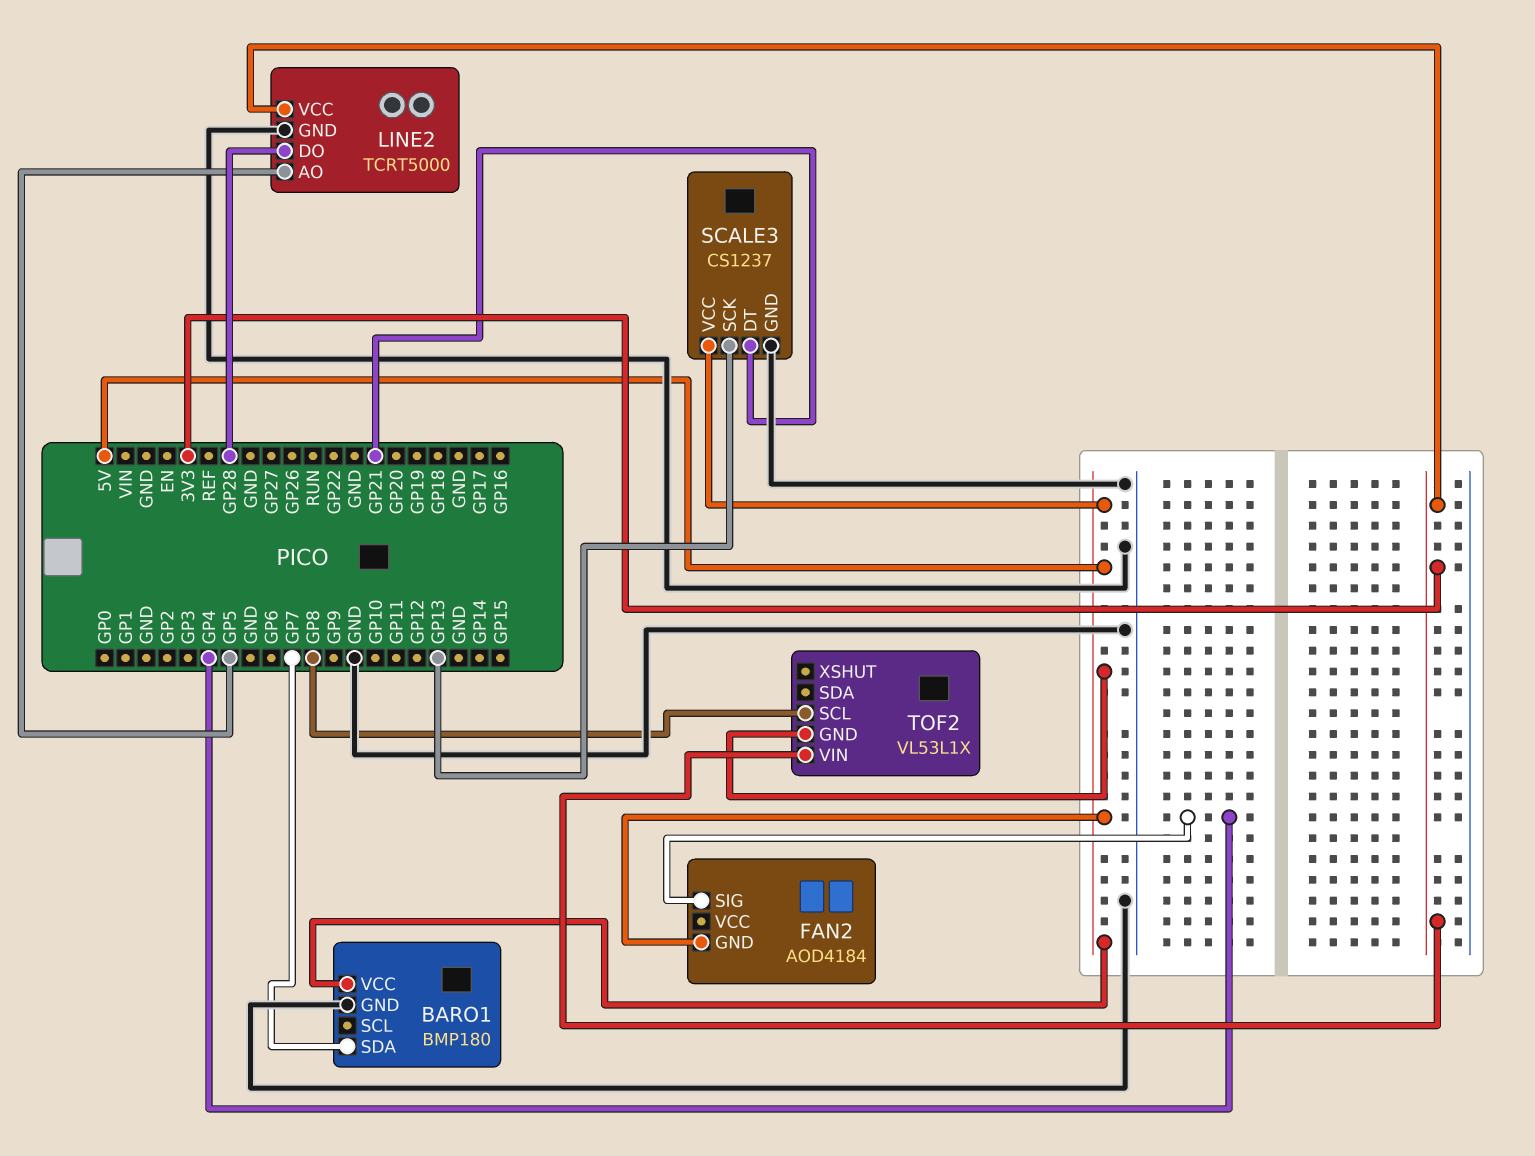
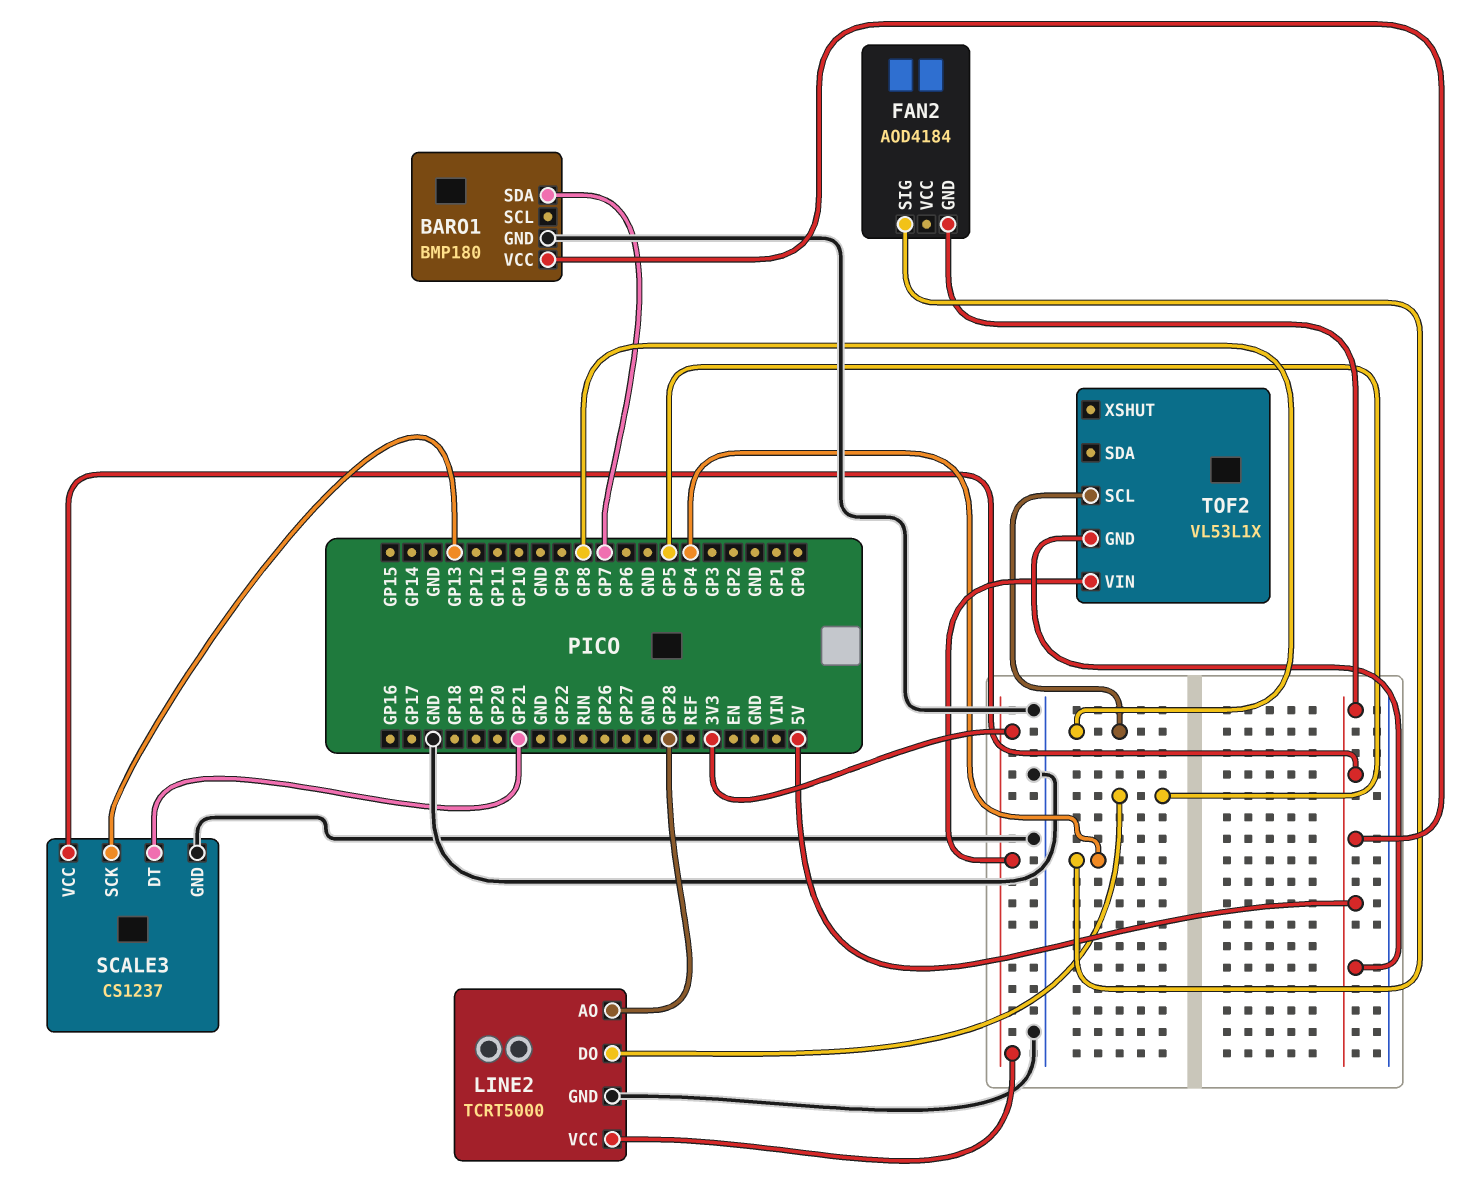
LINE2 pin AO: GP5 -> GP28
LINE2 pin DO: GP28 -> GP5

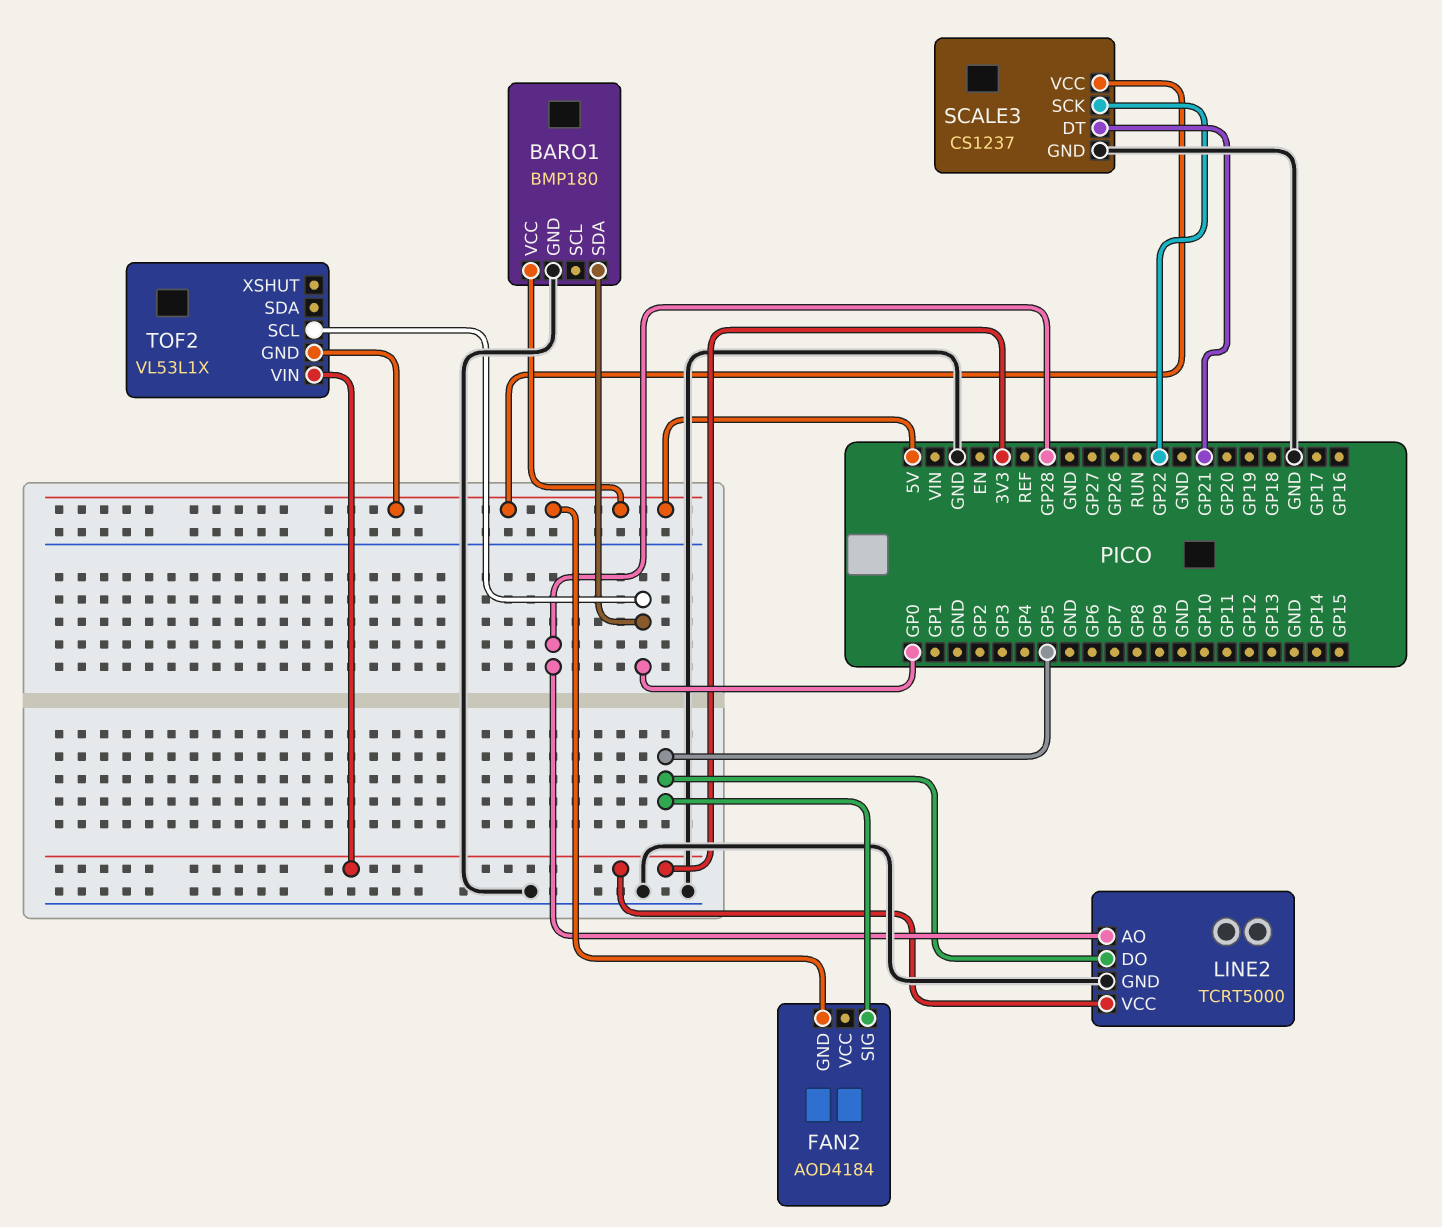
BARO1 pin SDA: GP7 -> GP0
FAN2 pin SIG: GP4 -> GP5
SCALE3 pin SCK: GP13 -> GP22
TOF2 pin SCL: GP8 -> GP0

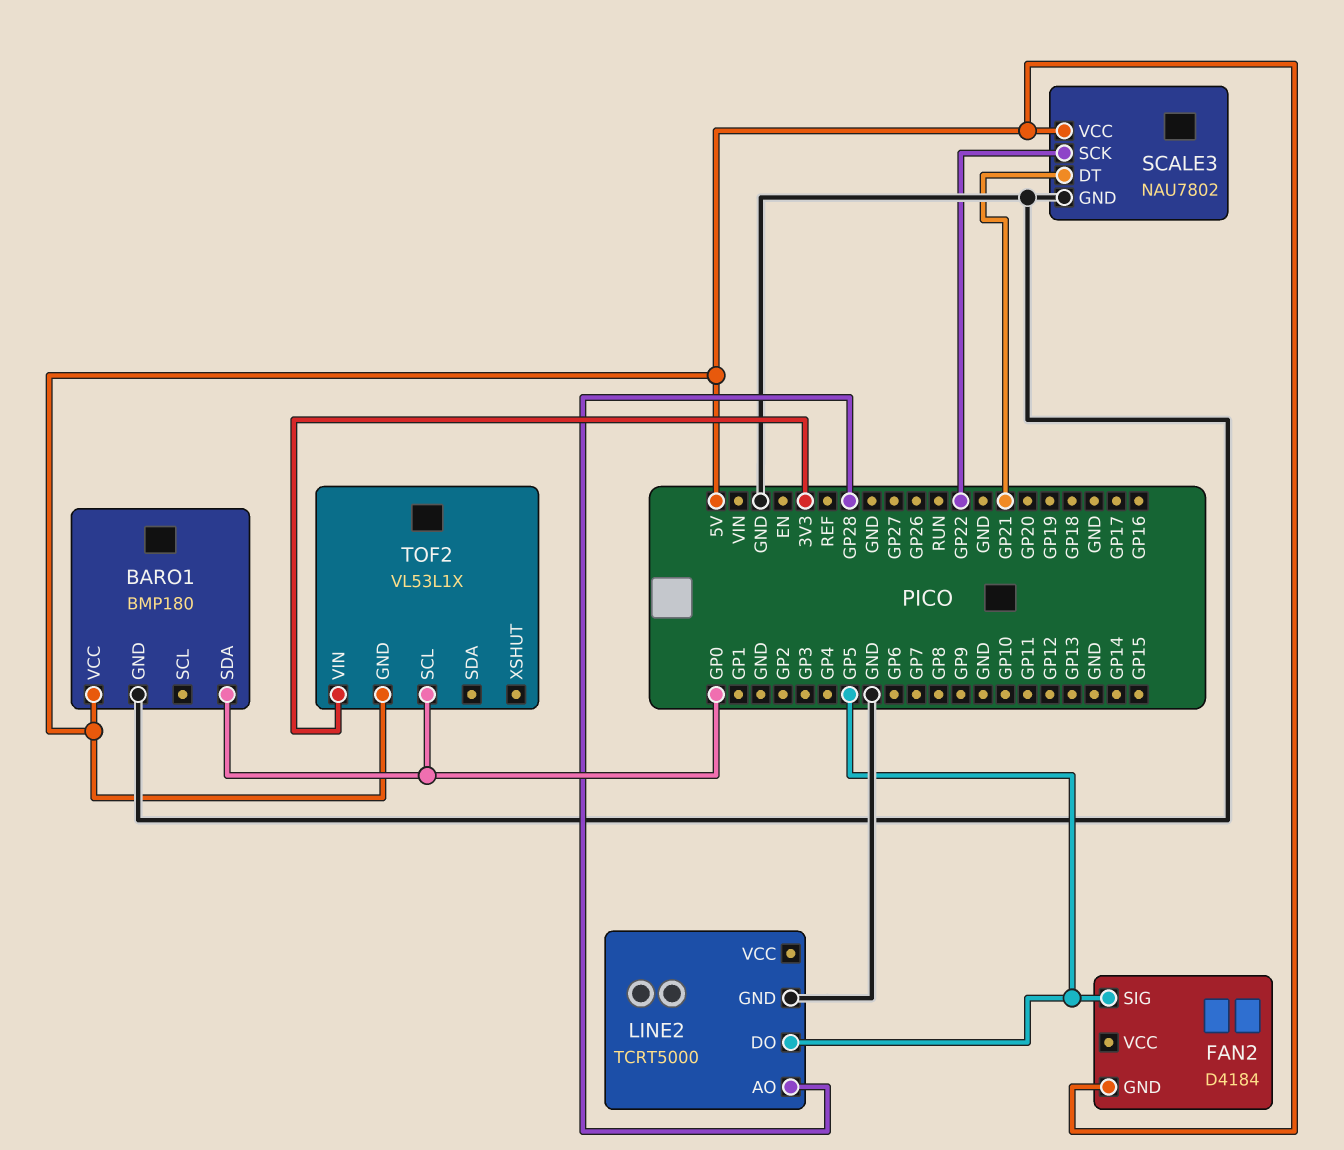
FAN2: AOD4184 -> D4184
LINE2 pin VCC: 3V3 -> none
SCALE3: CS1237 -> NAU7802

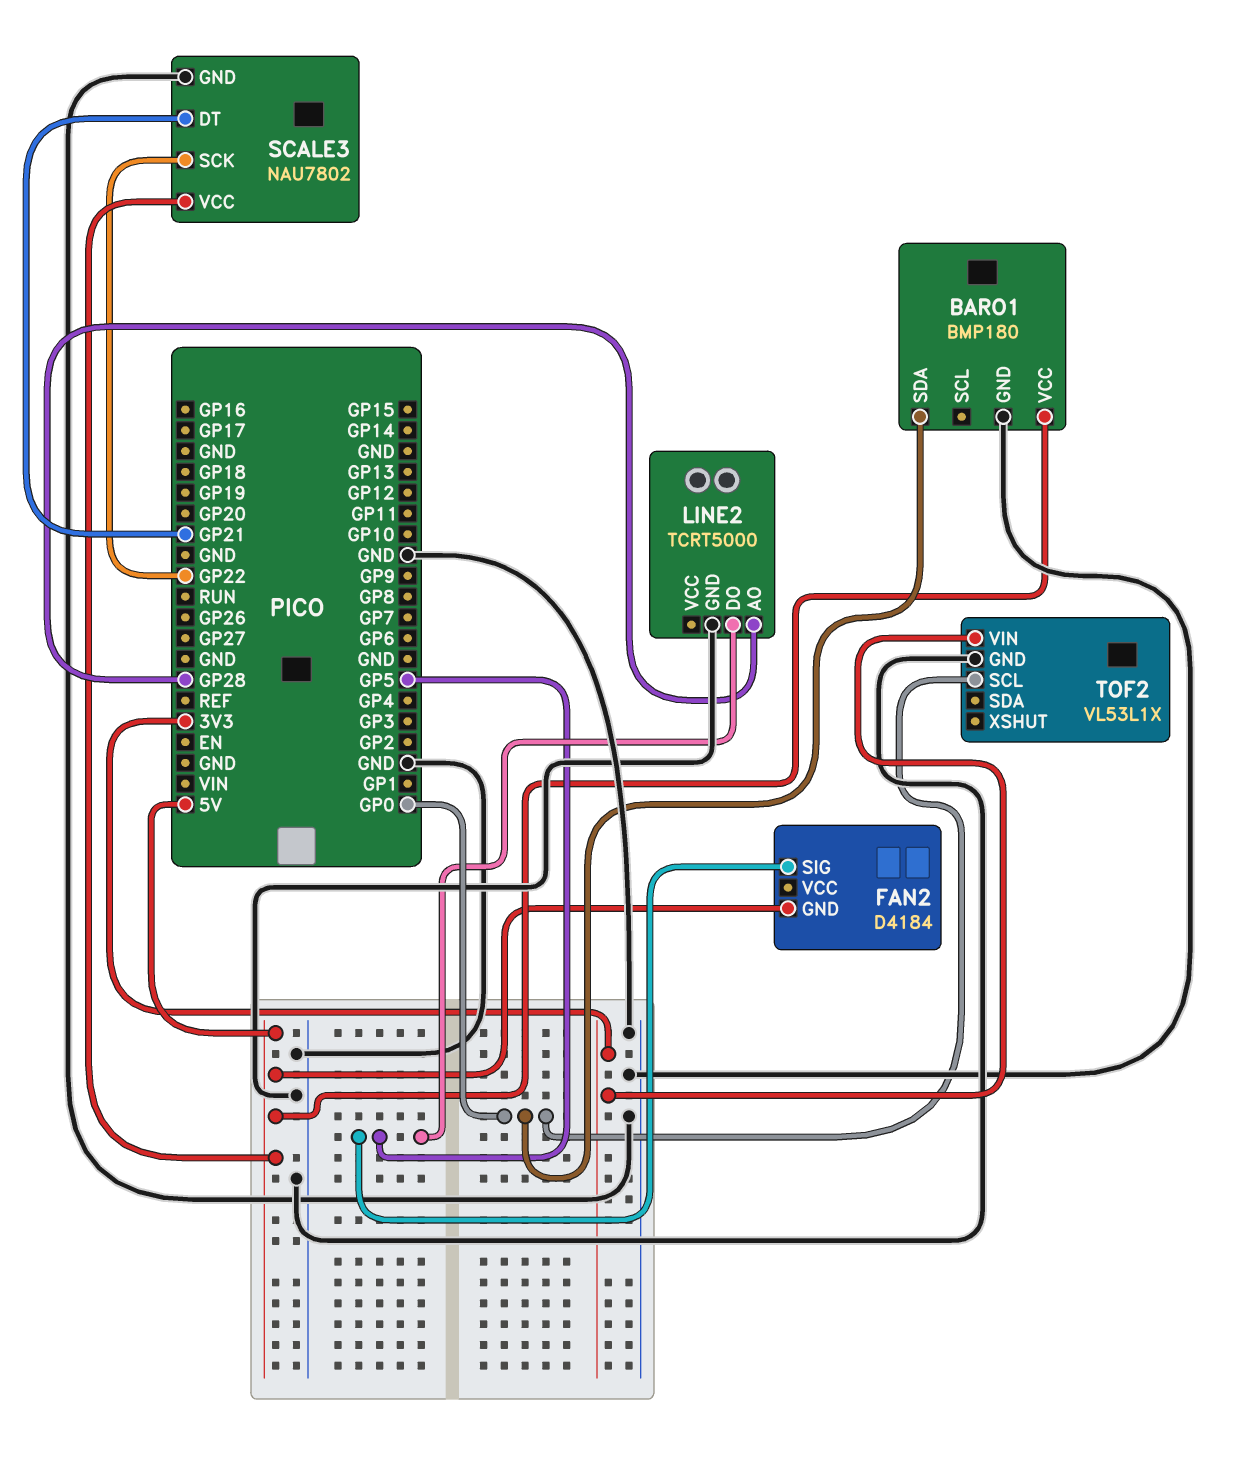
TOF2 pin GND: 5V -> GND

